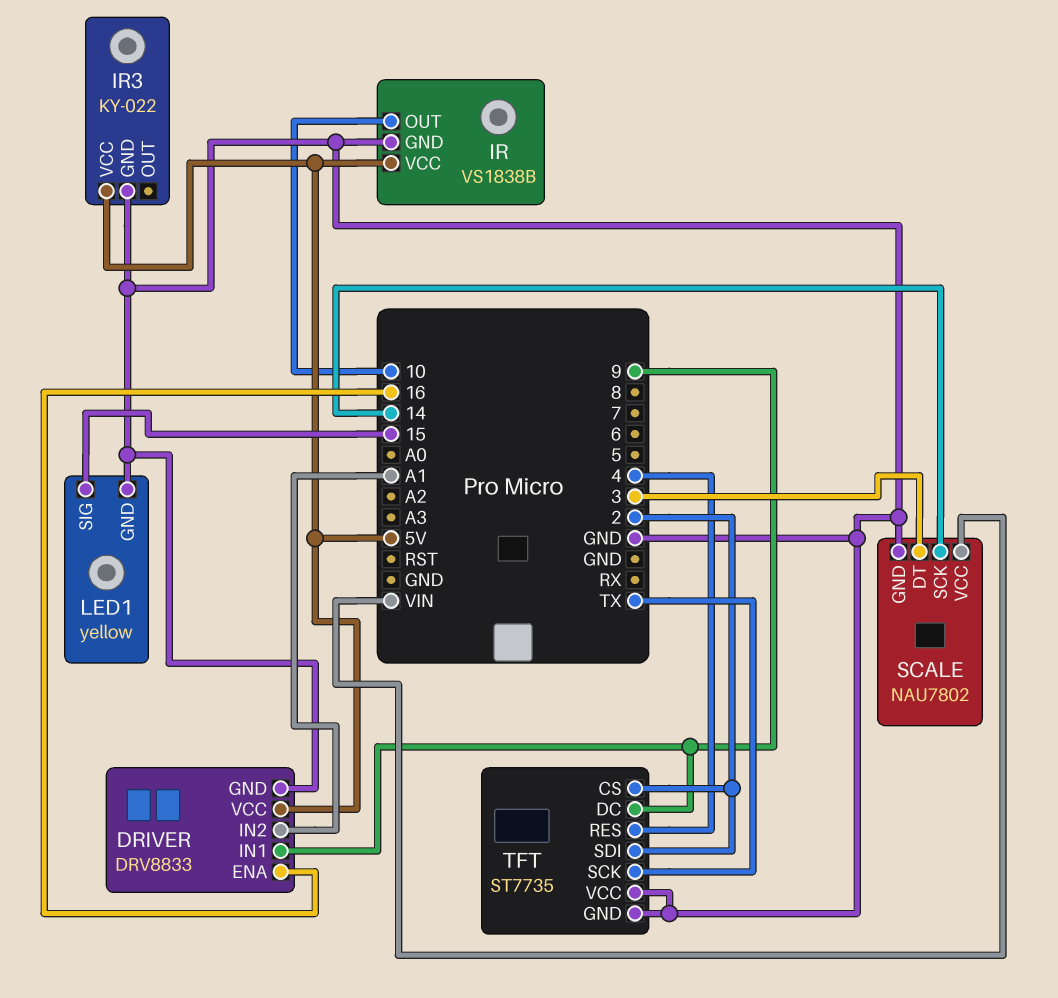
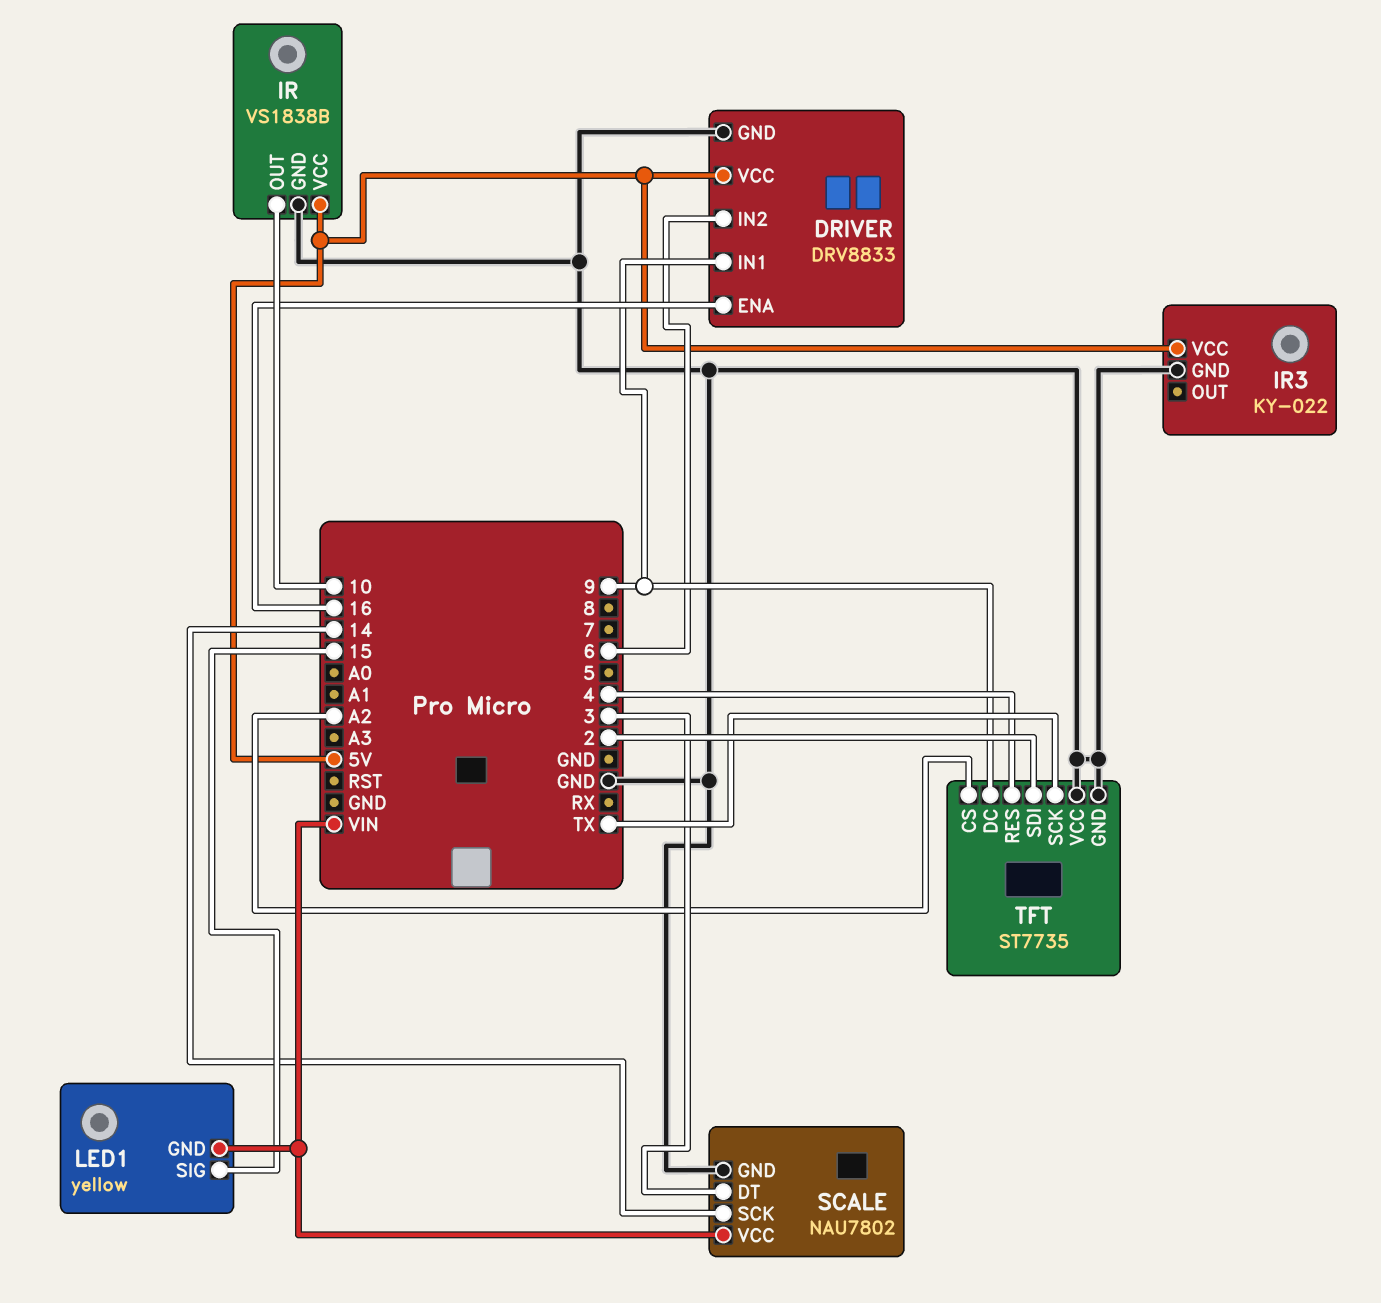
DRIVER pin IN2: A1 -> 6
LED1 pin GND: GND -> VIN
TFT pin CS: 2 -> A2

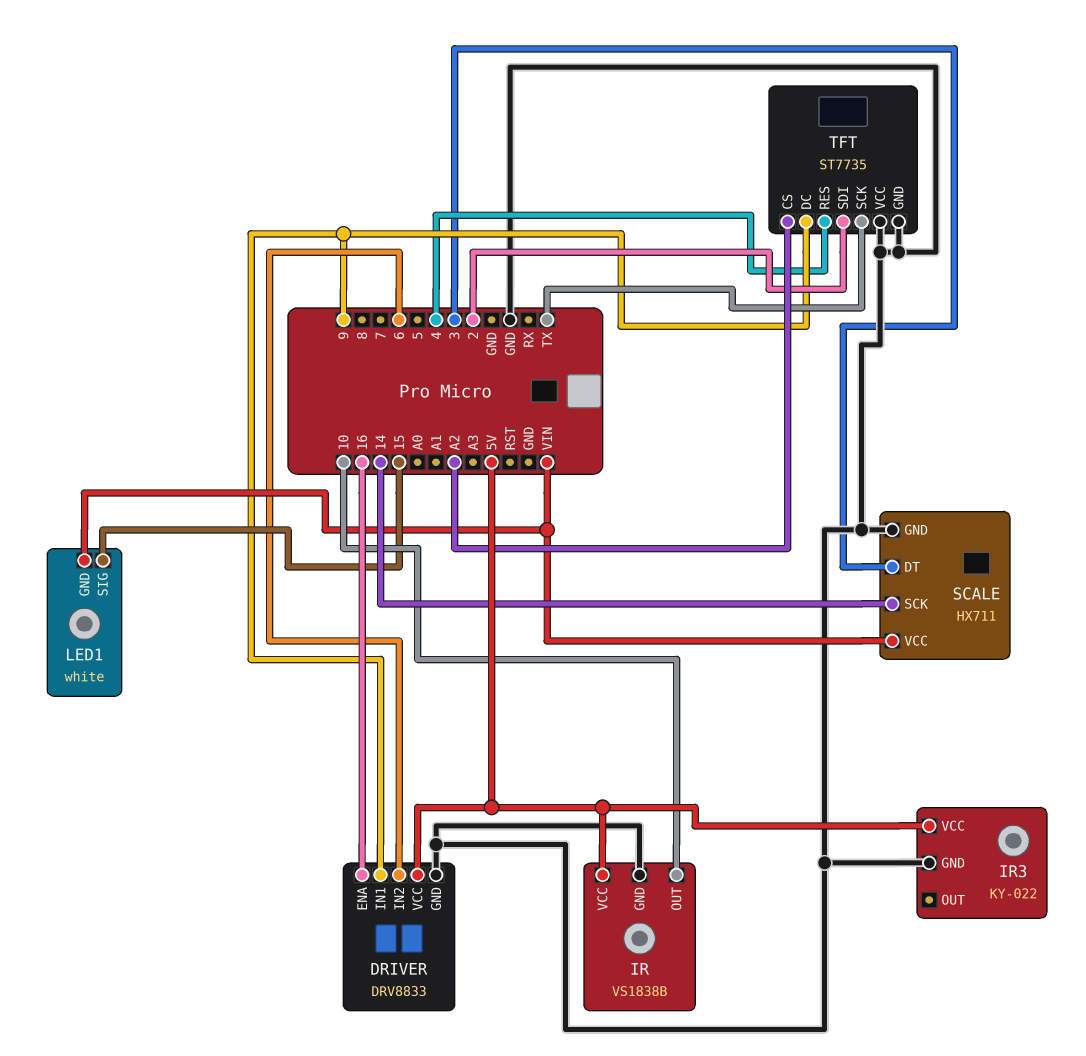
LED1: yellow -> white
SCALE: NAU7802 -> HX711

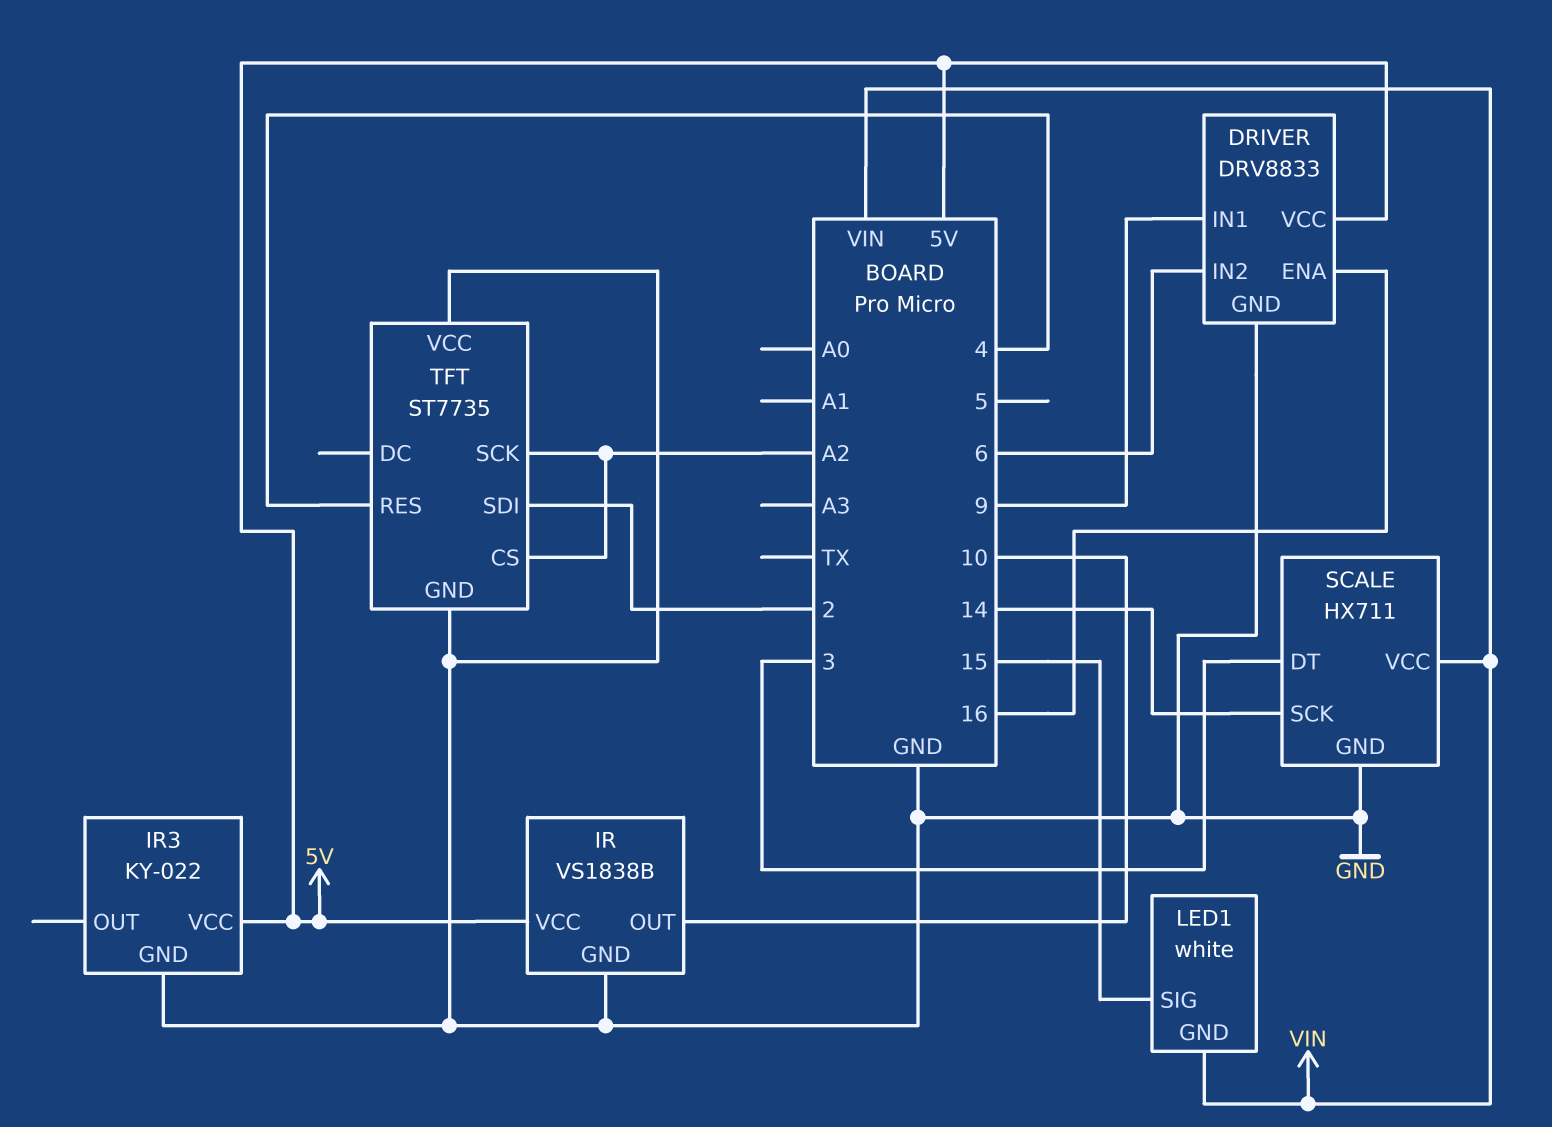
TFT pin DC: 9 -> none
TFT pin SCK: TX -> A2

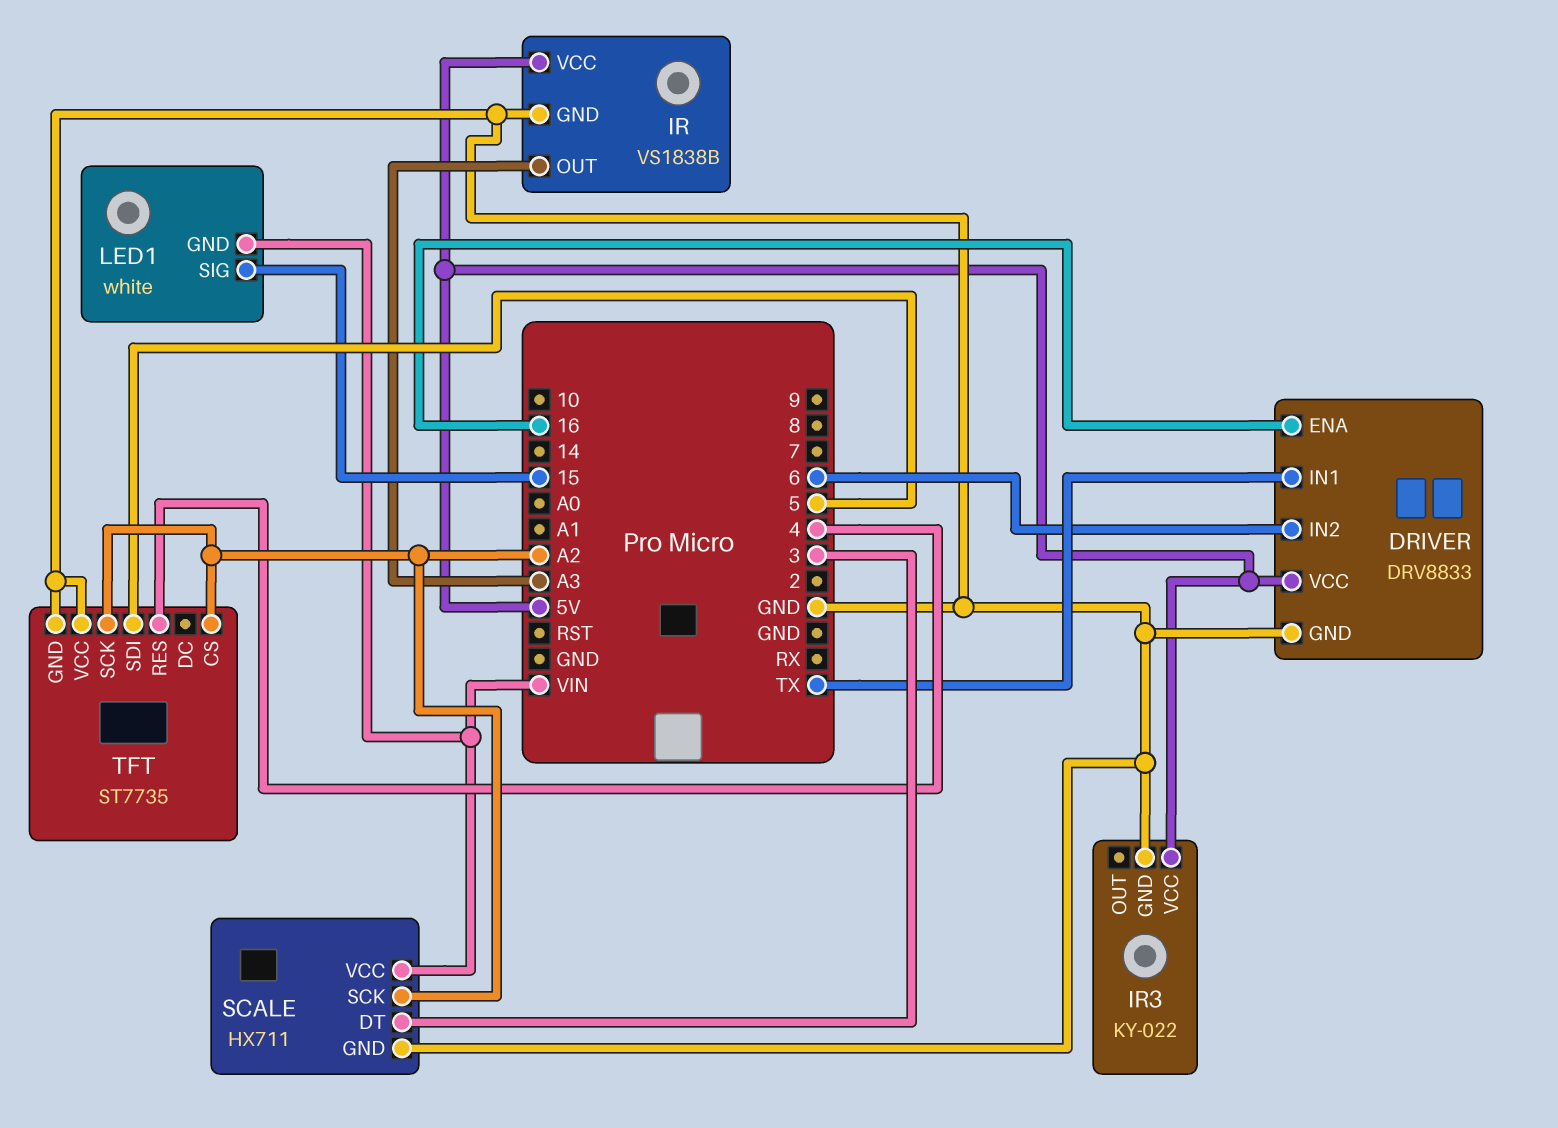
DRIVER pin IN1: 9 -> TX
IR pin OUT: 10 -> A3
SCALE pin SCK: 14 -> A2
TFT pin SDI: 2 -> 5

